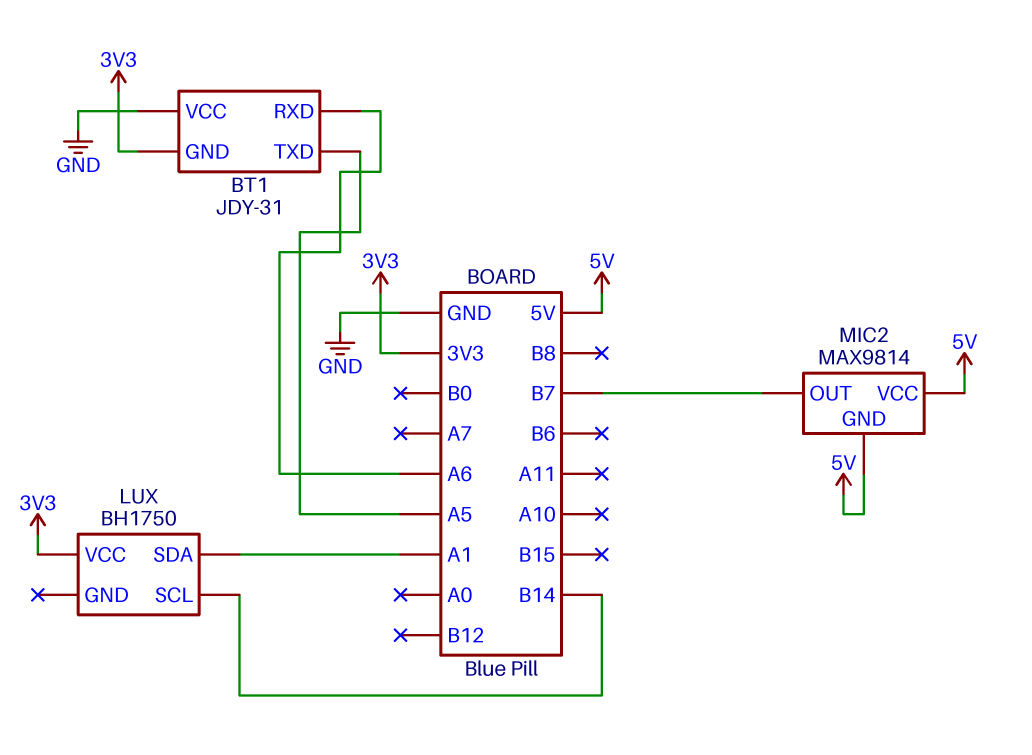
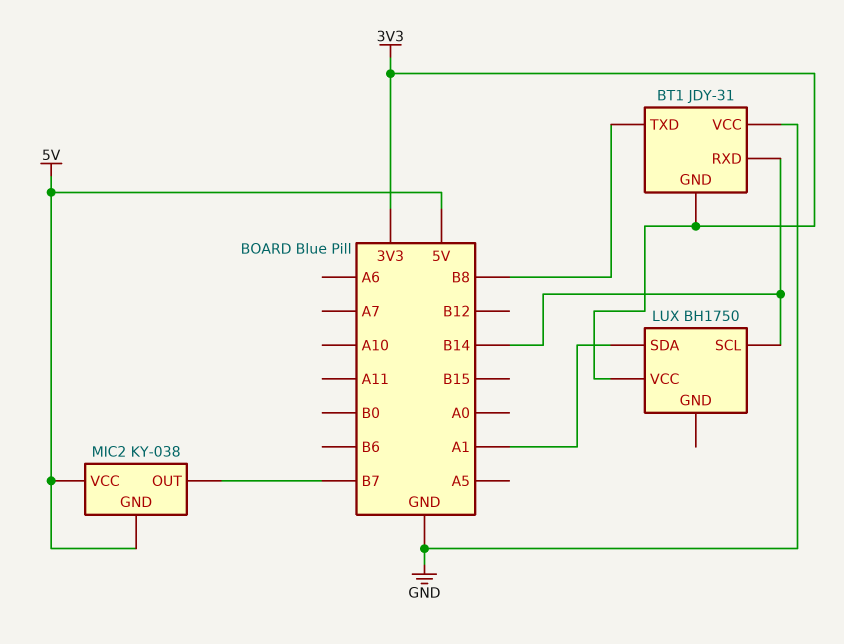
BT1 pin RXD: A6 -> B14
BT1 pin TXD: A5 -> B8
MIC2: MAX9814 -> KY-038

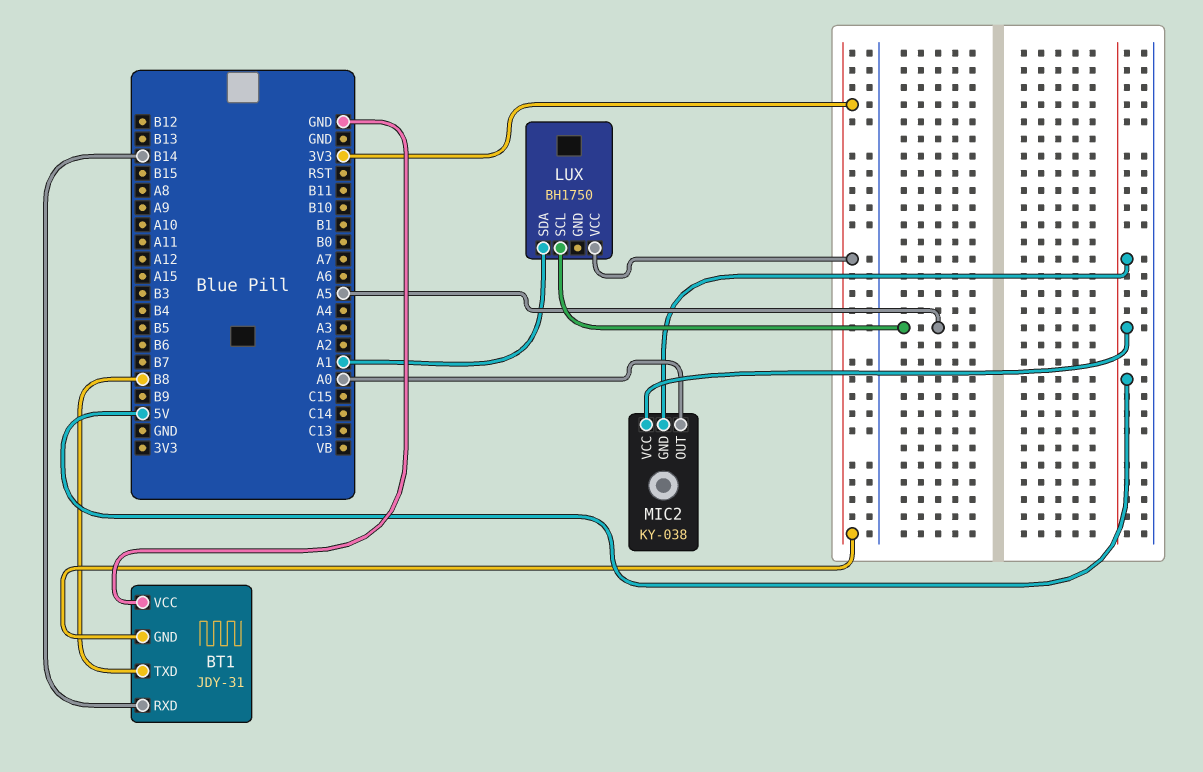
LUX pin SCL: B14 -> A5
MIC2 pin OUT: B7 -> A0

